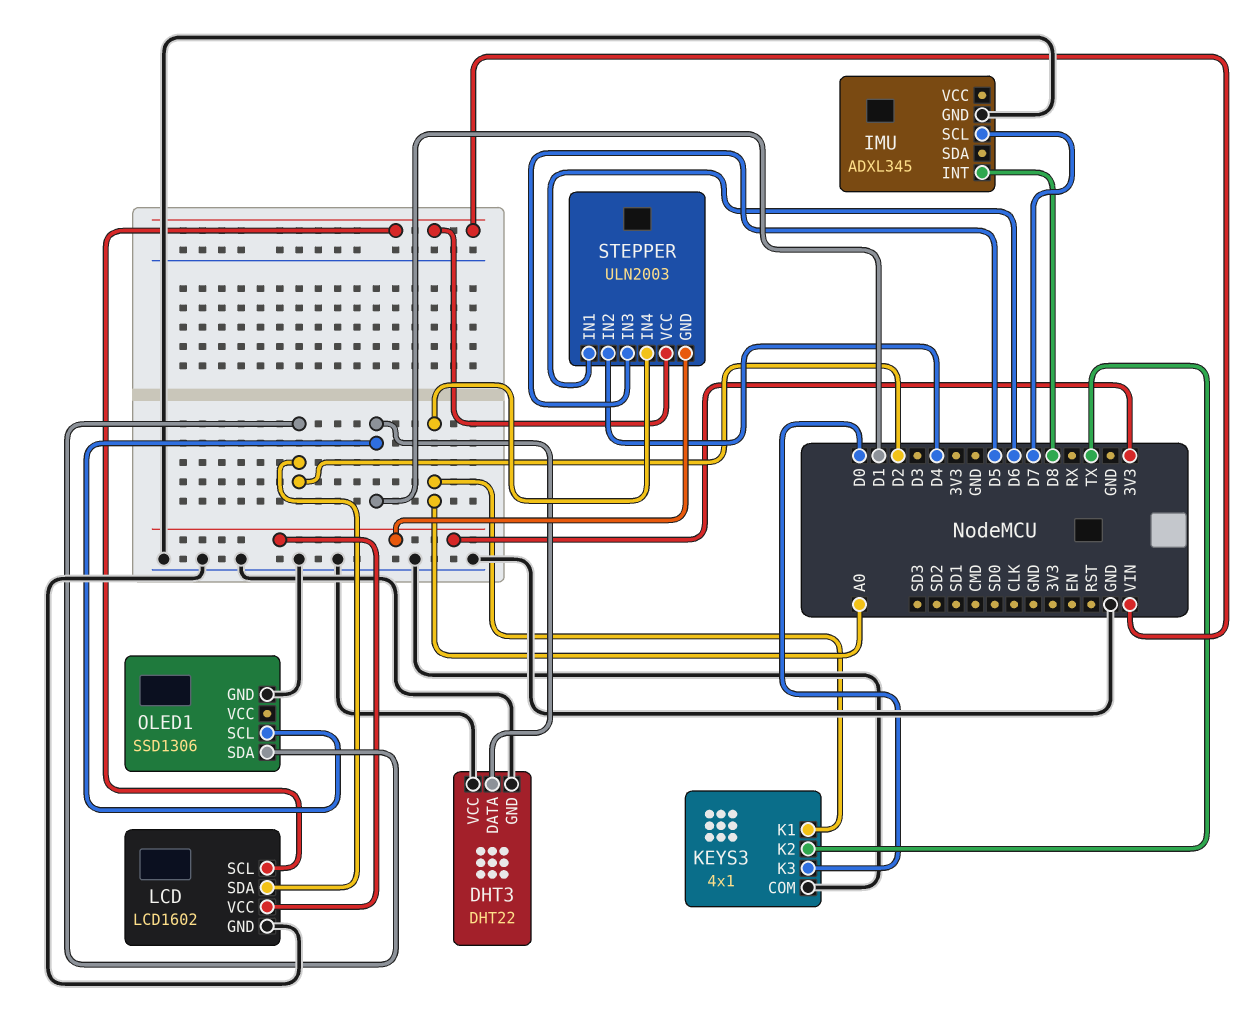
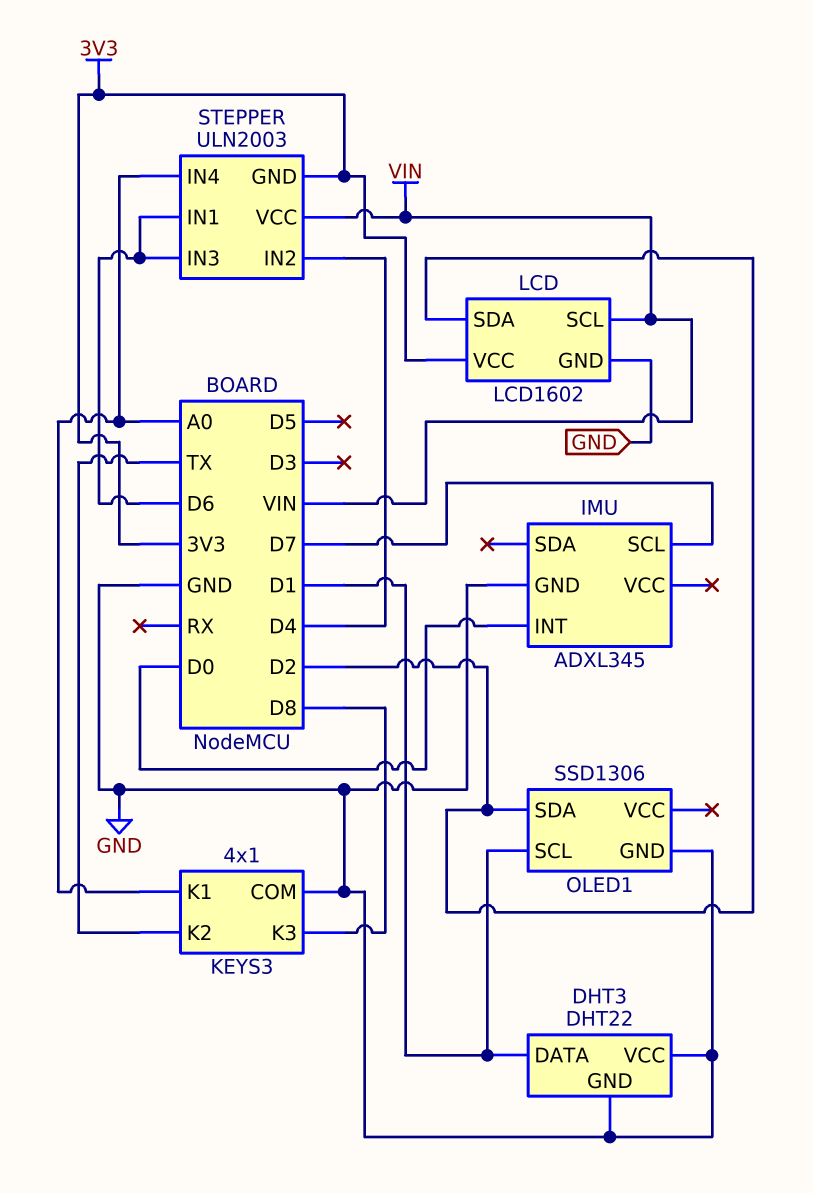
IMU pin INT: D8 -> D0
KEYS3 pin K3: D0 -> D8
STEPPER pin IN3: D5 -> D6

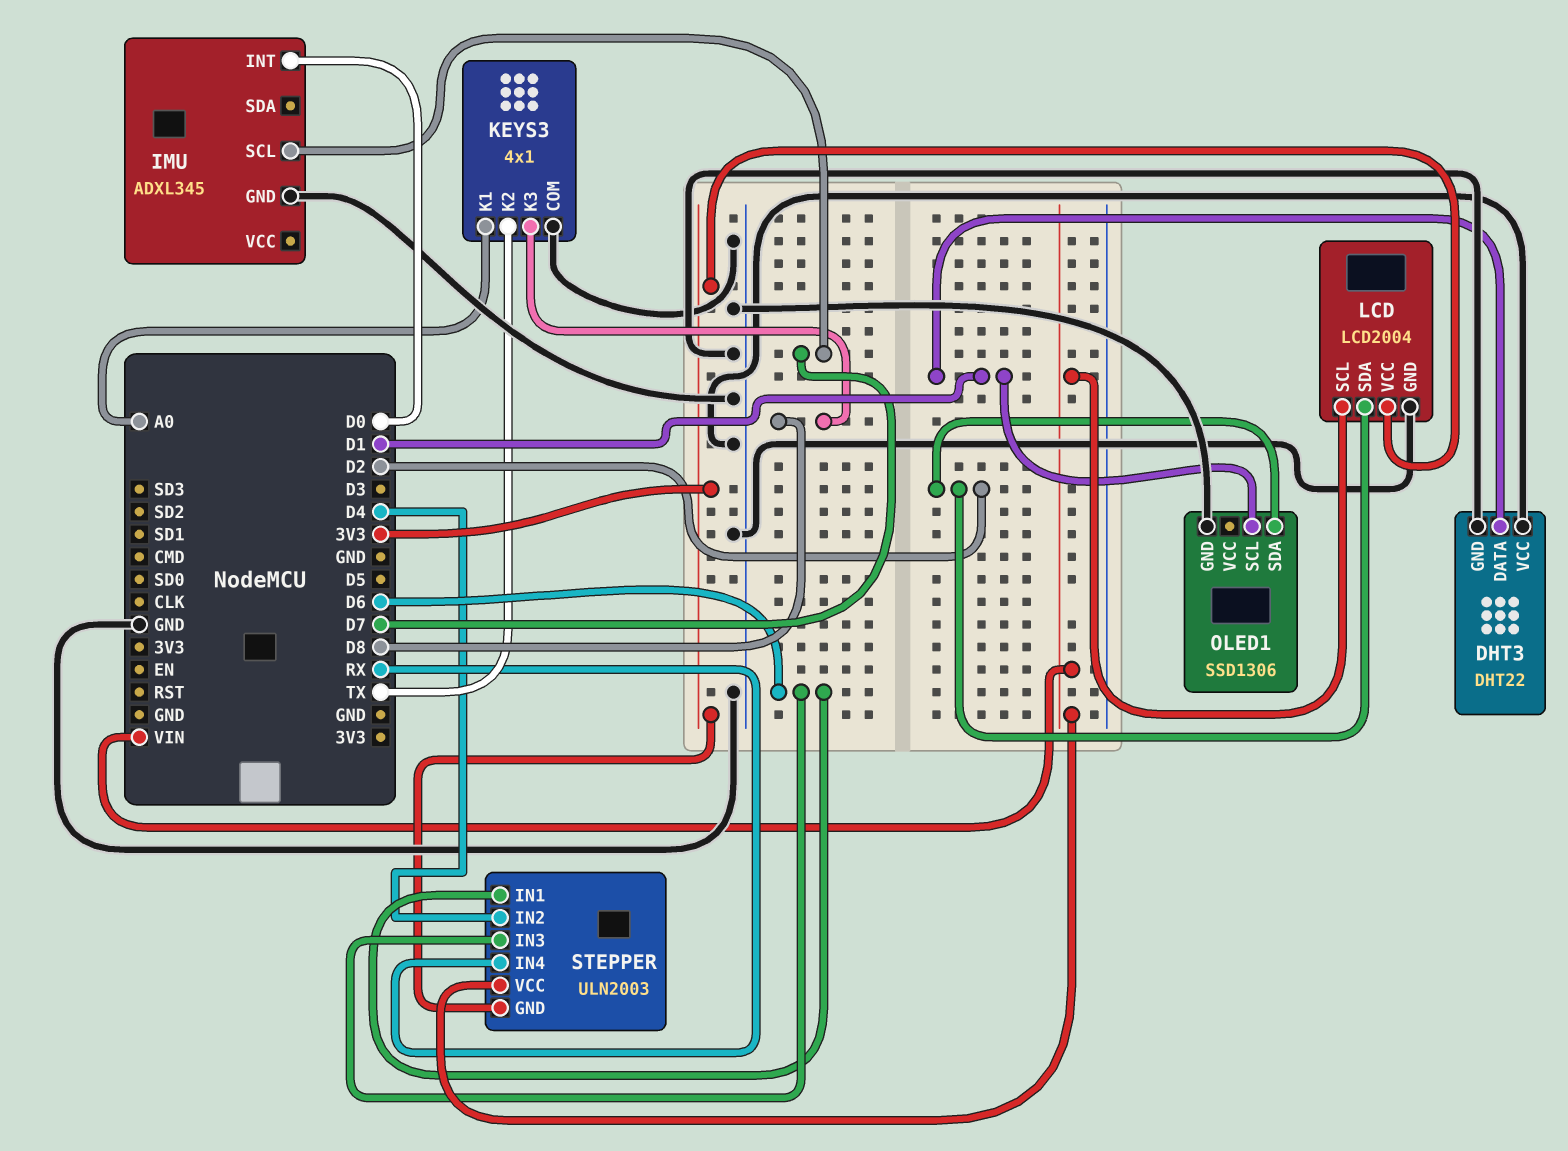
LCD: LCD1602 -> LCD2004
STEPPER pin IN4: A0 -> RX

